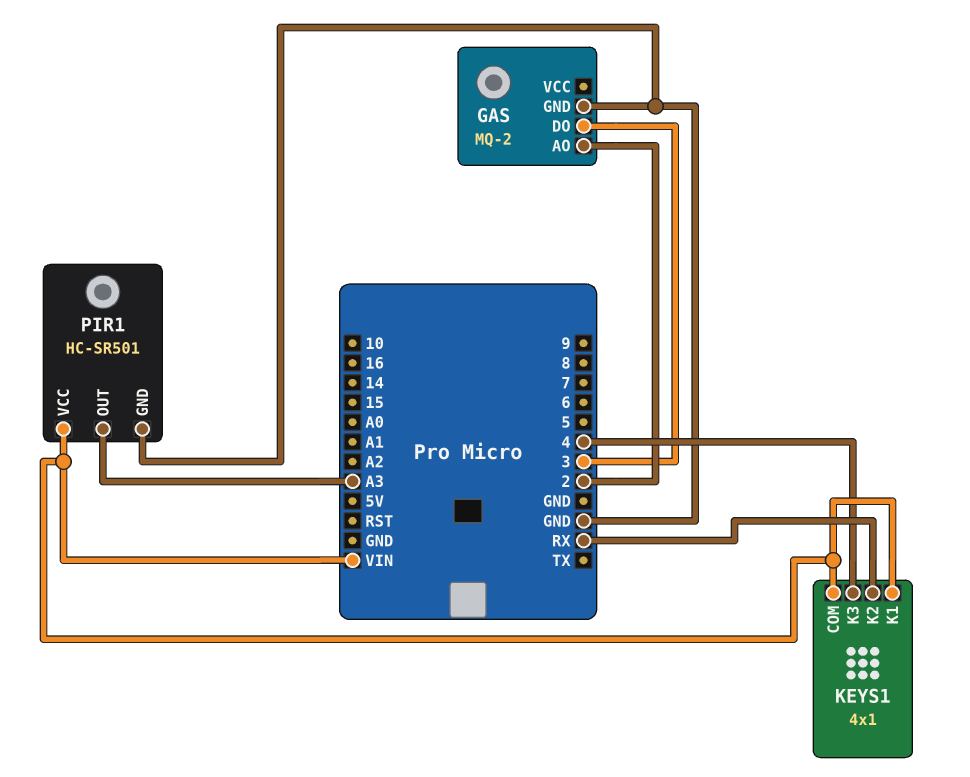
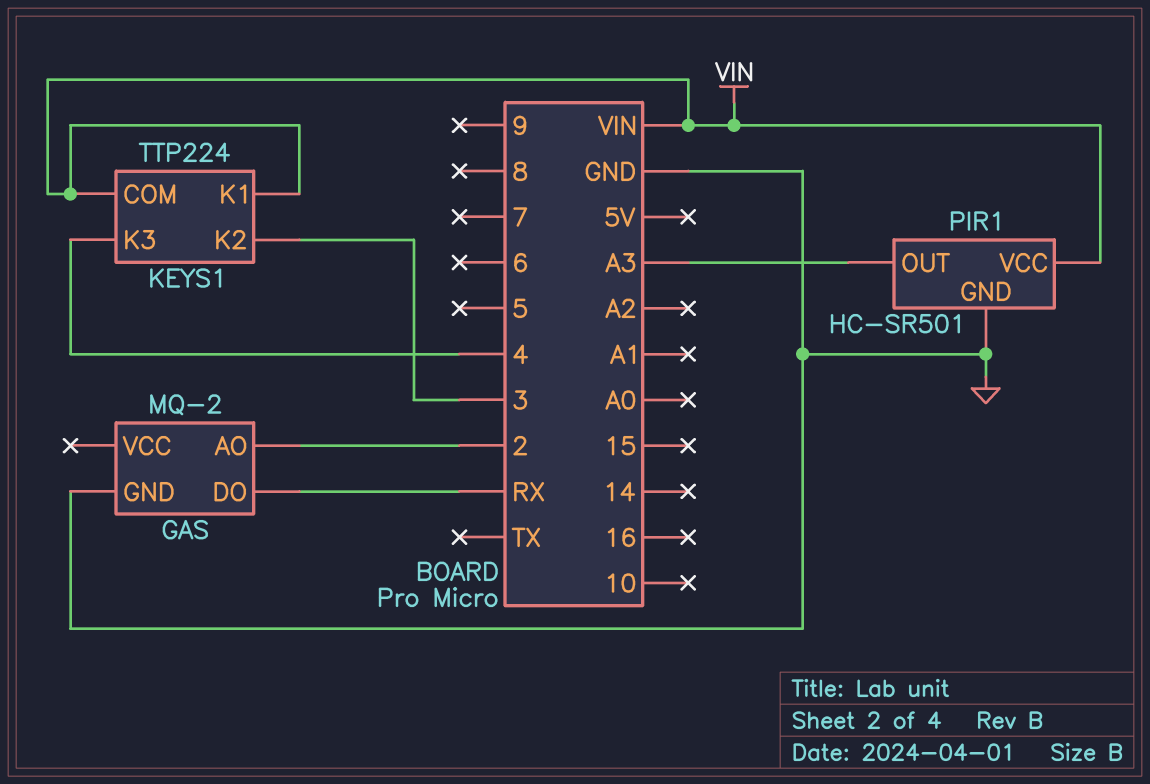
GAS pin DO: 3 -> RX
KEYS1: 4x1 -> TTP224
KEYS1 pin K2: RX -> 3

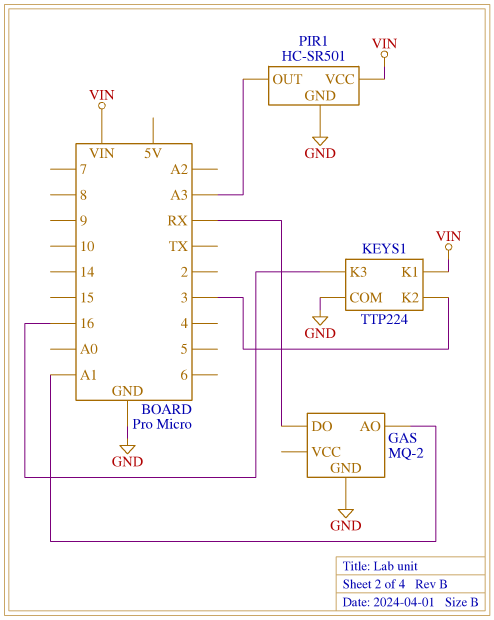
GAS pin AO: 2 -> A1
KEYS1 pin COM: VIN -> GND
KEYS1 pin K3: 4 -> 16

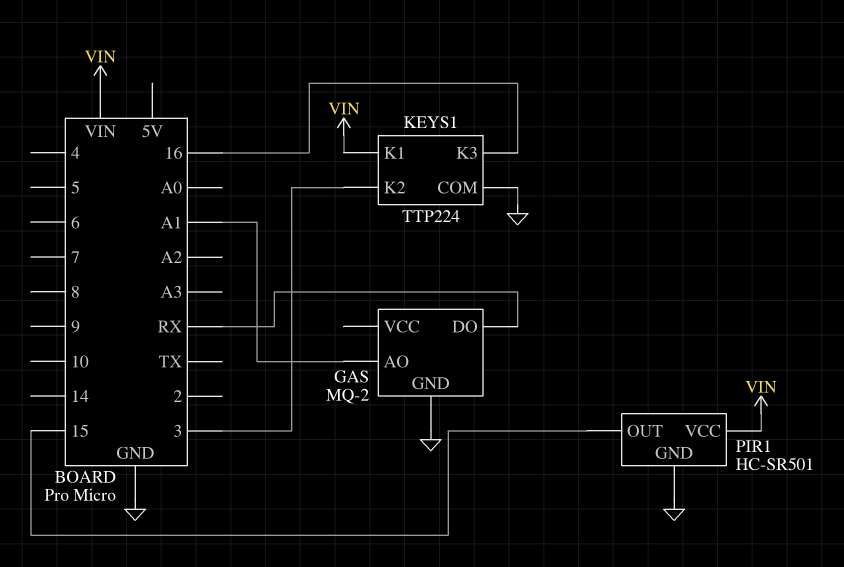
PIR1 pin OUT: A3 -> 15

